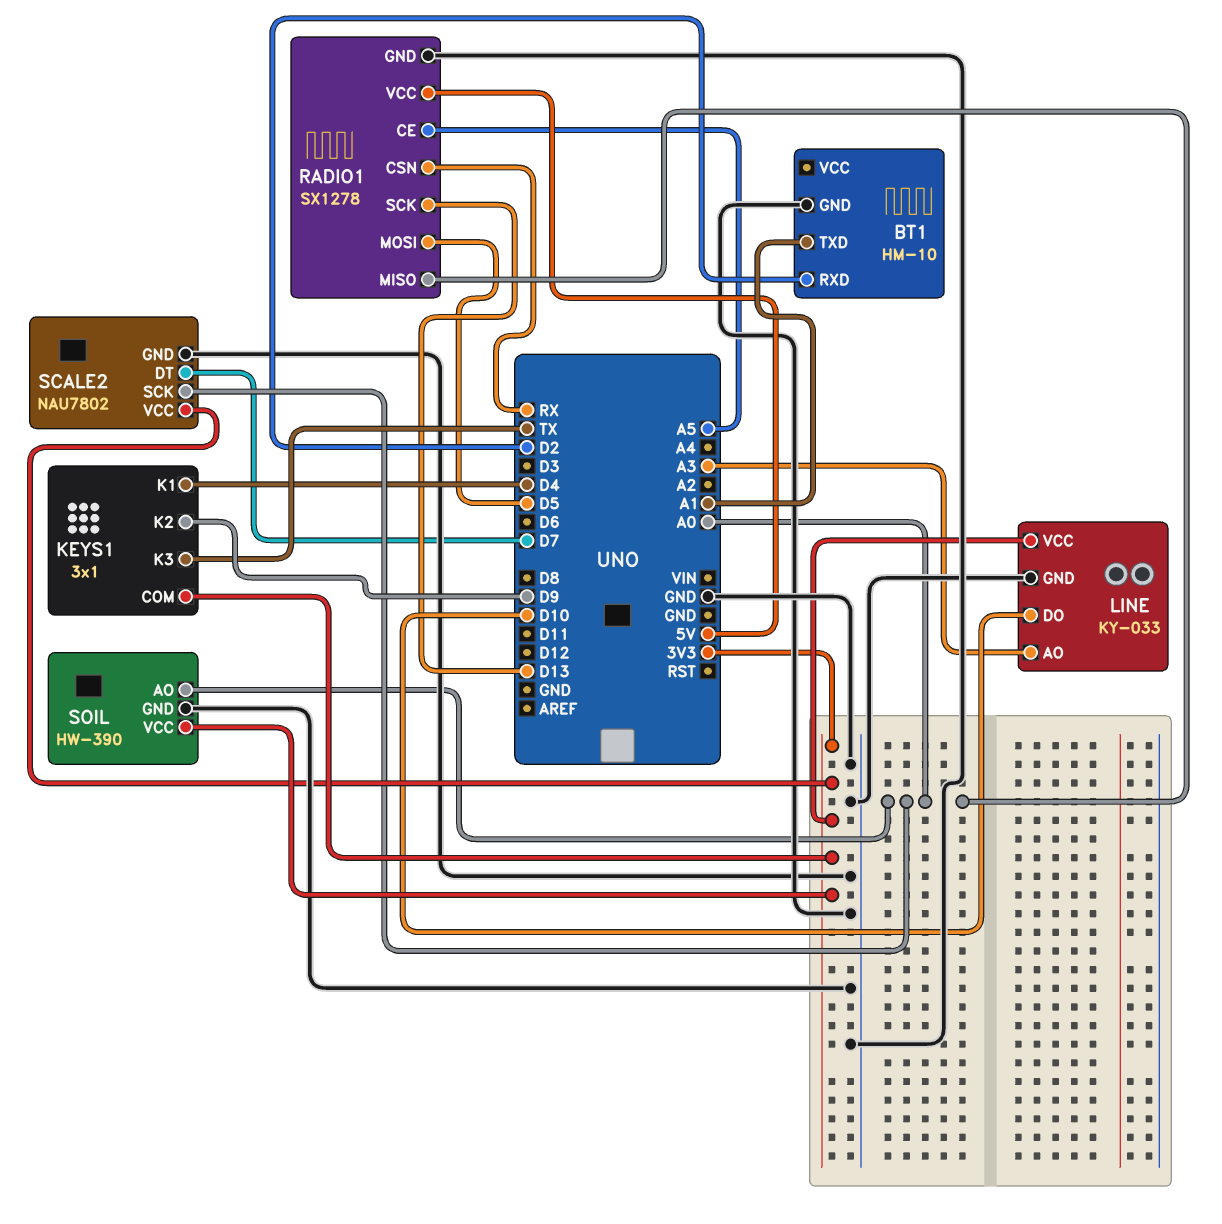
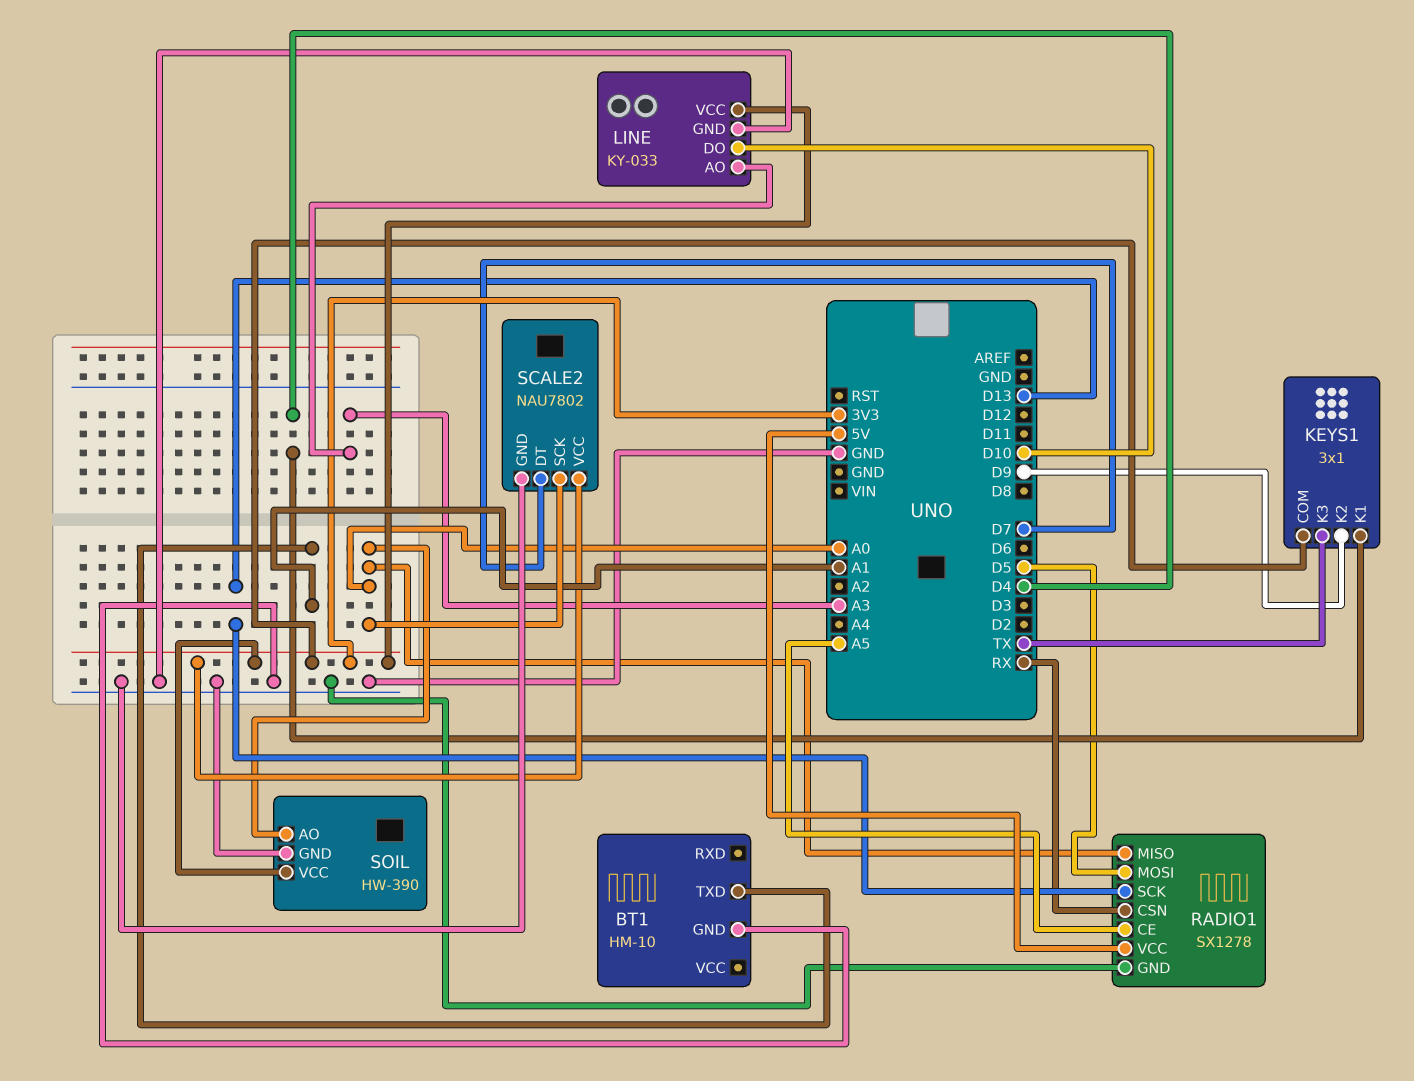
BT1 pin RXD: D2 -> none

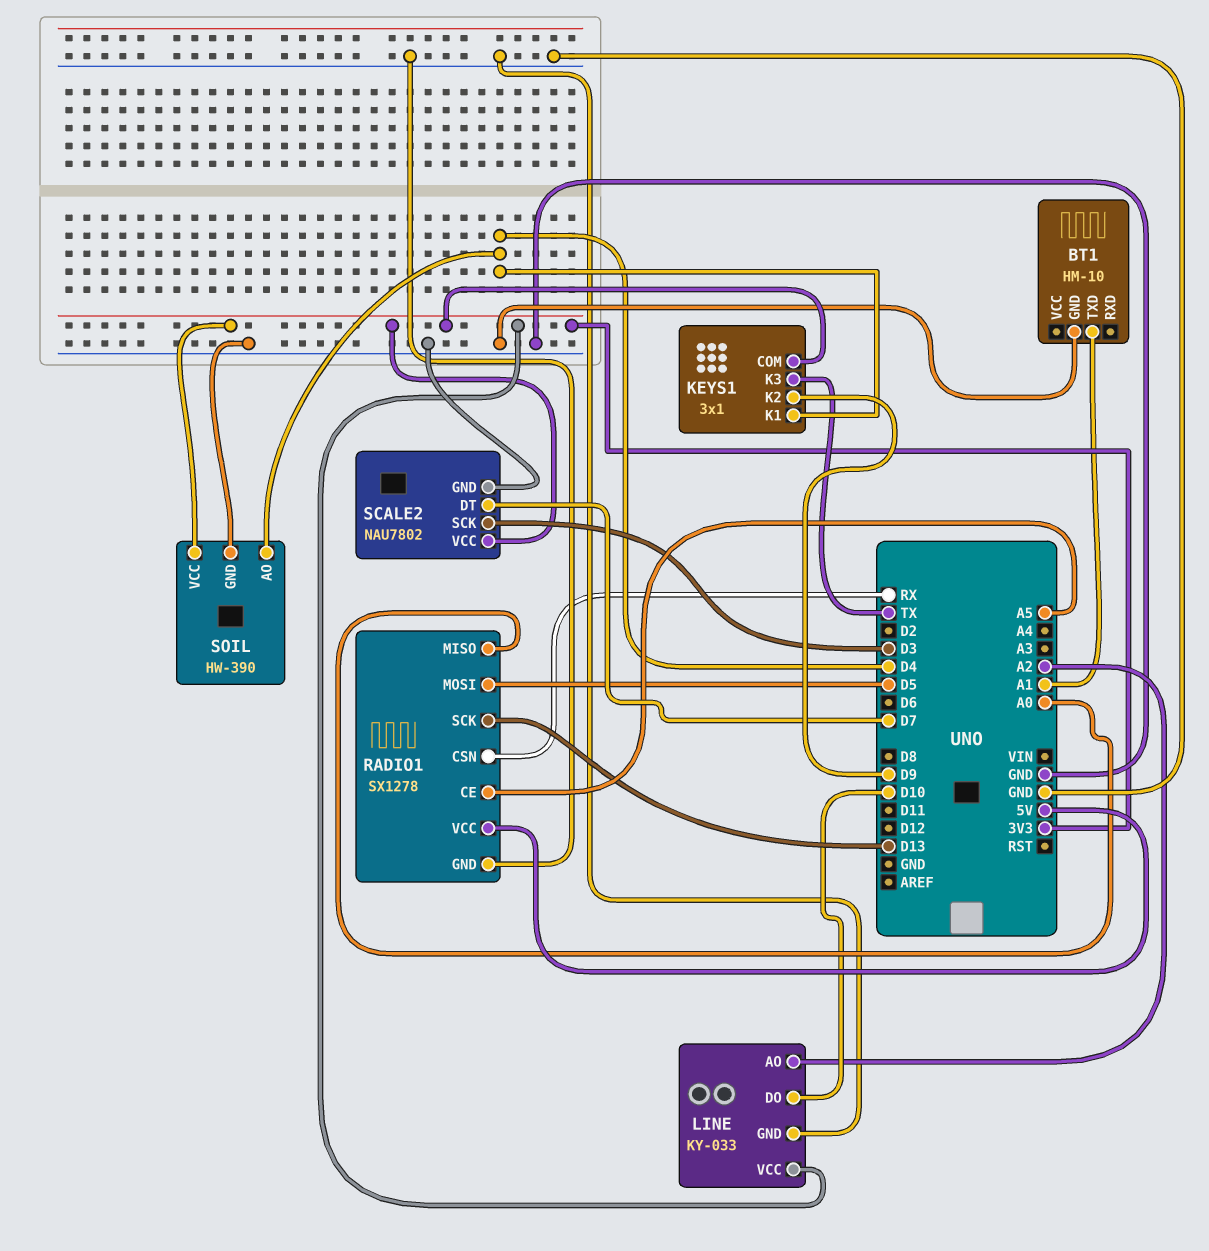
LINE pin AO: A3 -> A2
SCALE2 pin SCK: A0 -> D3
SOIL pin AO: A0 -> D4

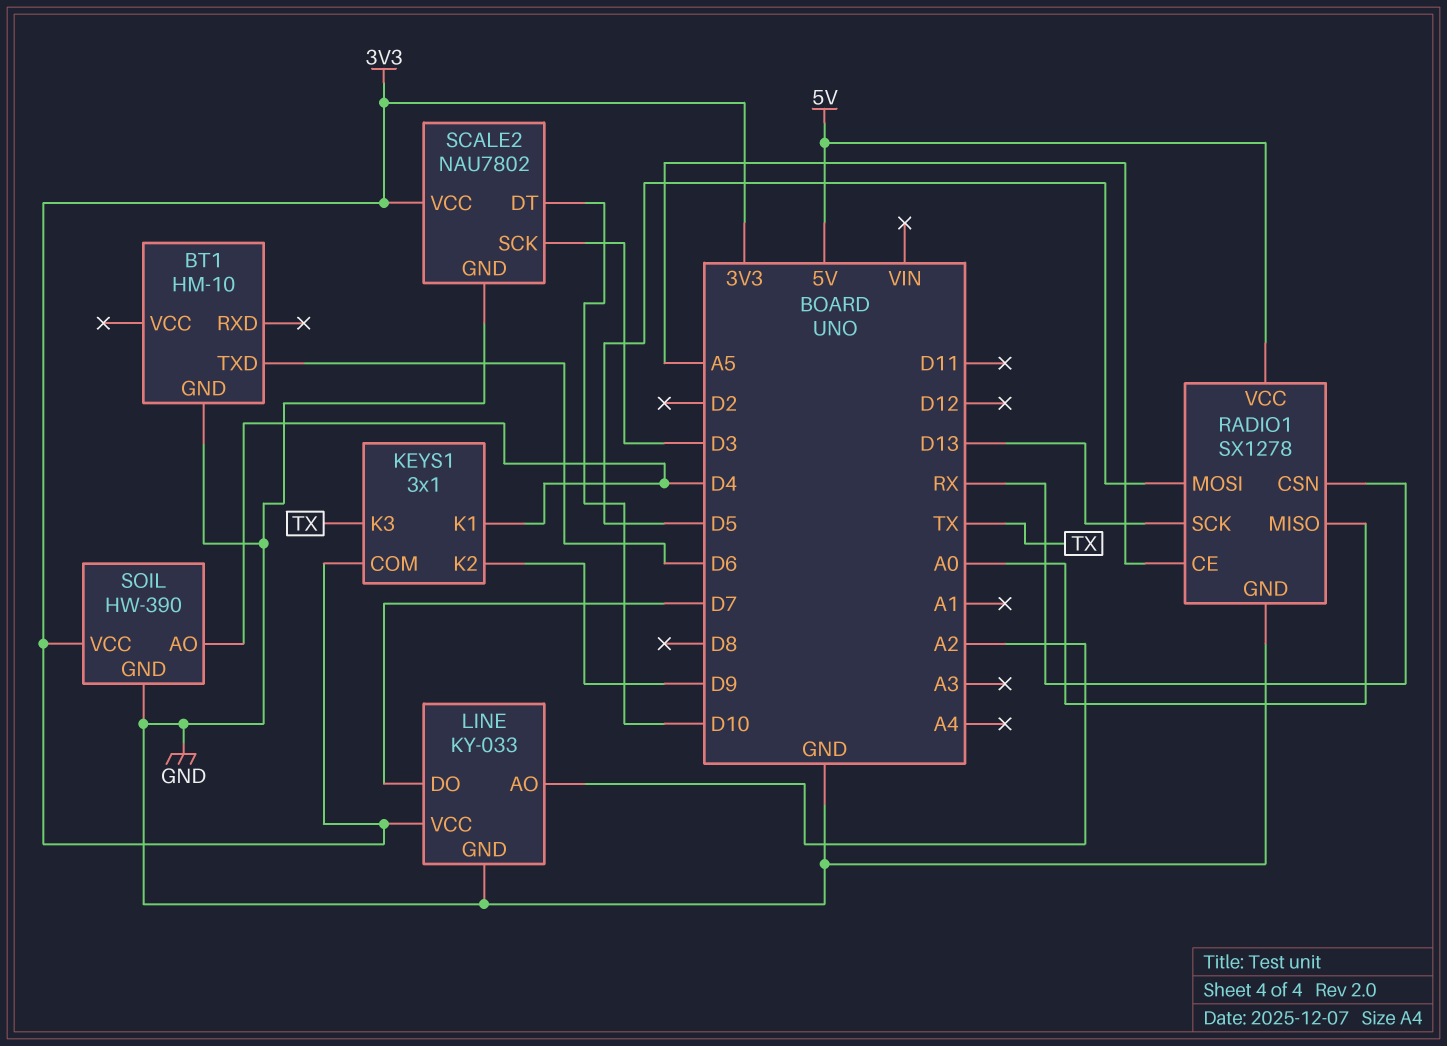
BT1 pin TXD: A1 -> D6
LINE pin DO: D10 -> D7
SCALE2 pin DT: D7 -> D10

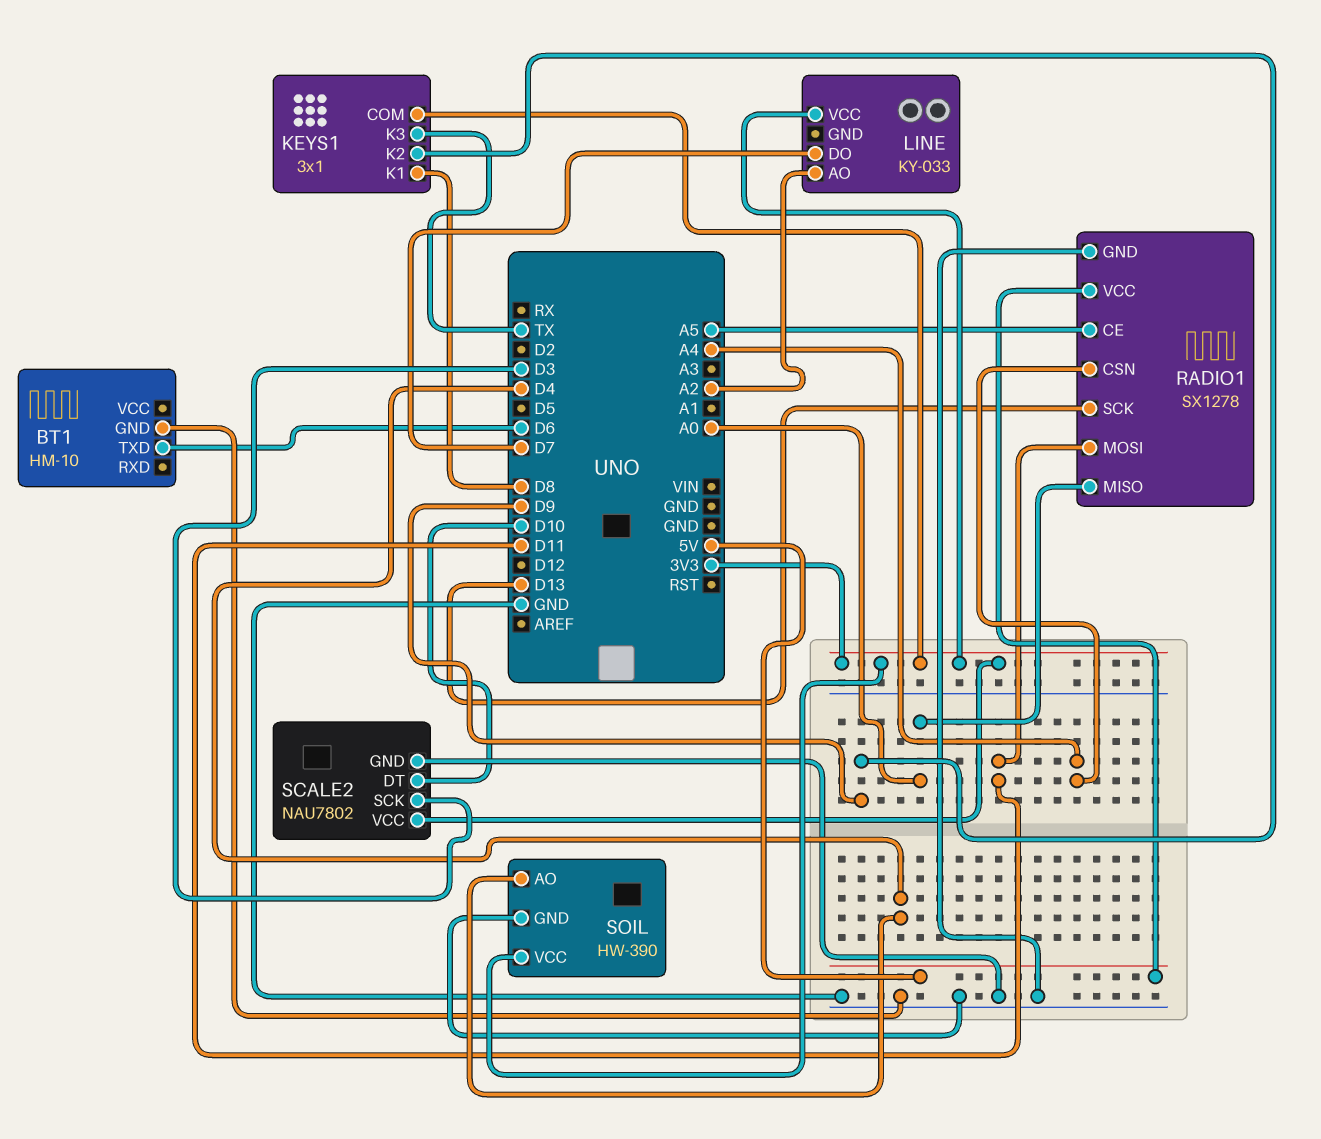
KEYS1 pin K1: D4 -> D8
LINE pin GND: GND -> none
RADIO1 pin CSN: RX -> A4
RADIO1 pin MOSI: D5 -> D11

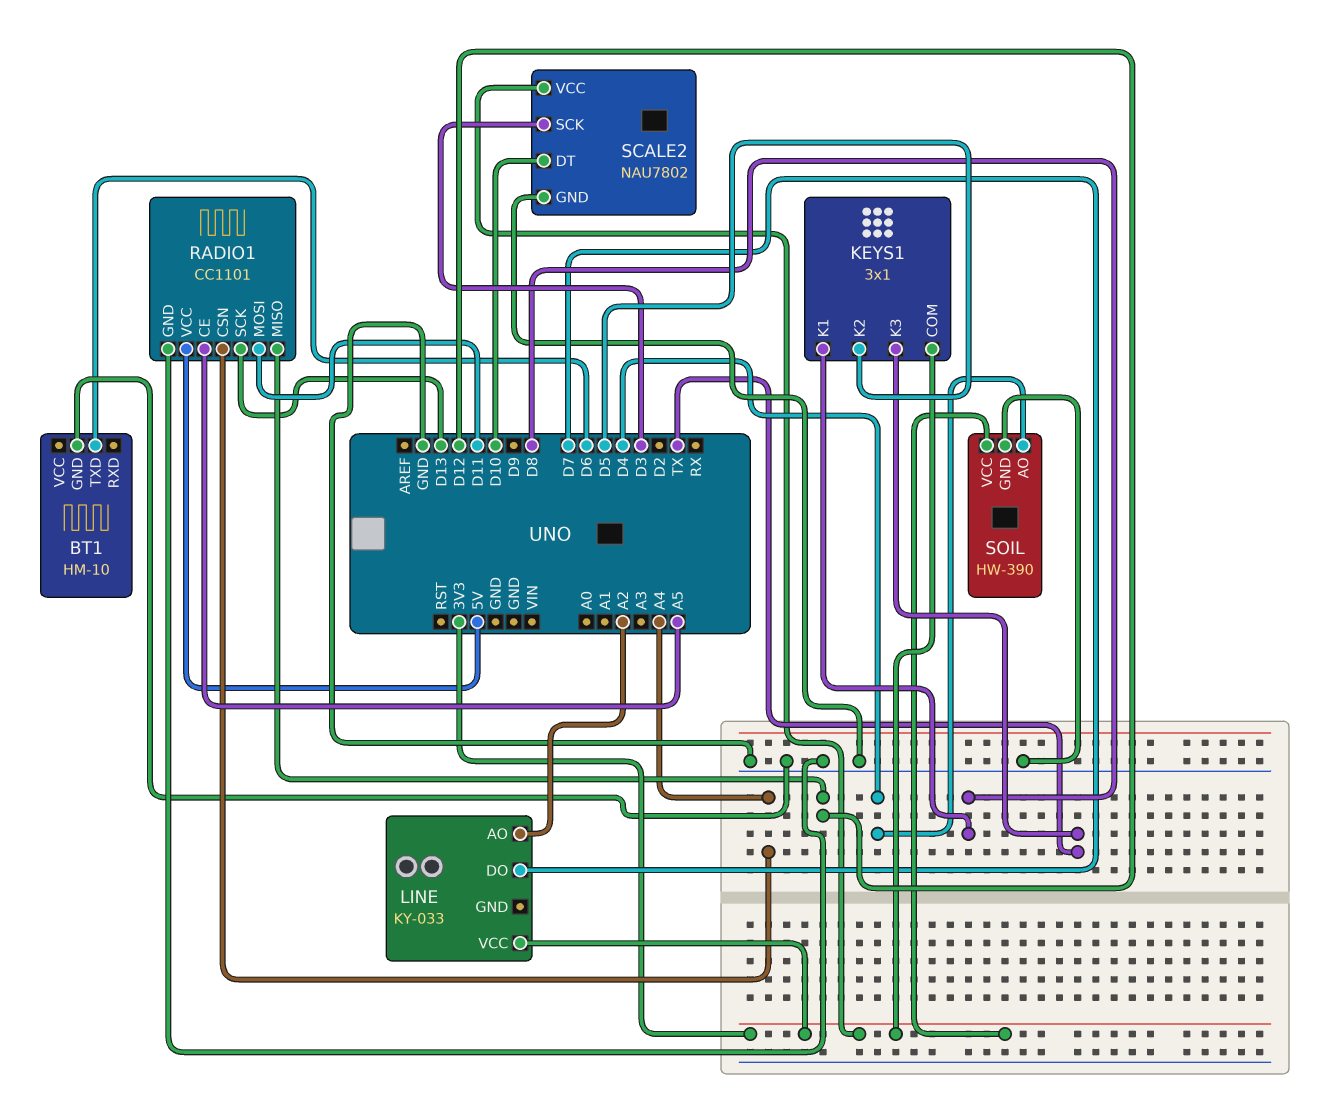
KEYS1 pin K2: D9 -> D5
RADIO1: SX1278 -> CC1101
RADIO1 pin MISO: A0 -> D12

